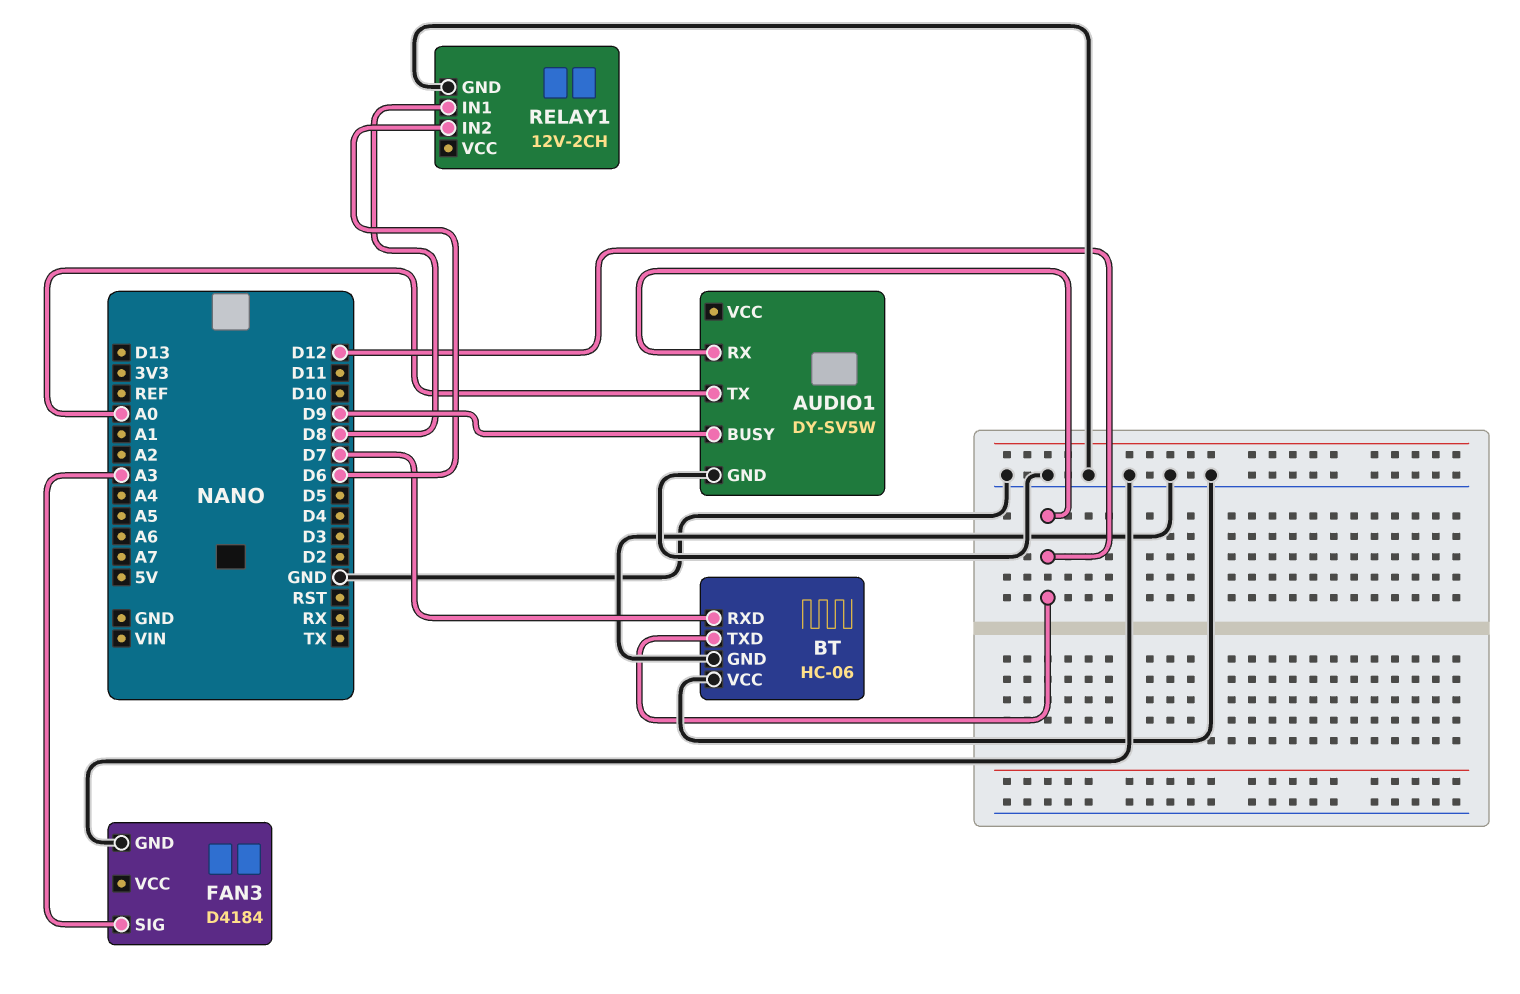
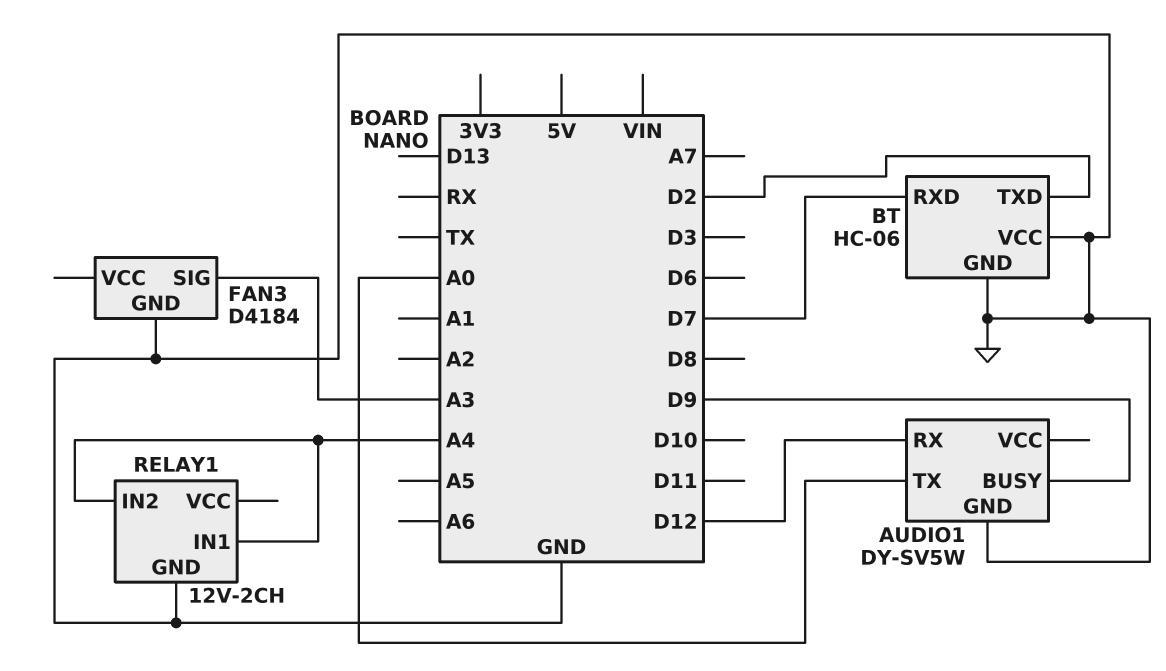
BT pin TXD: D12 -> D2
RELAY1 pin IN1: D8 -> A4
RELAY1 pin IN2: D6 -> A4

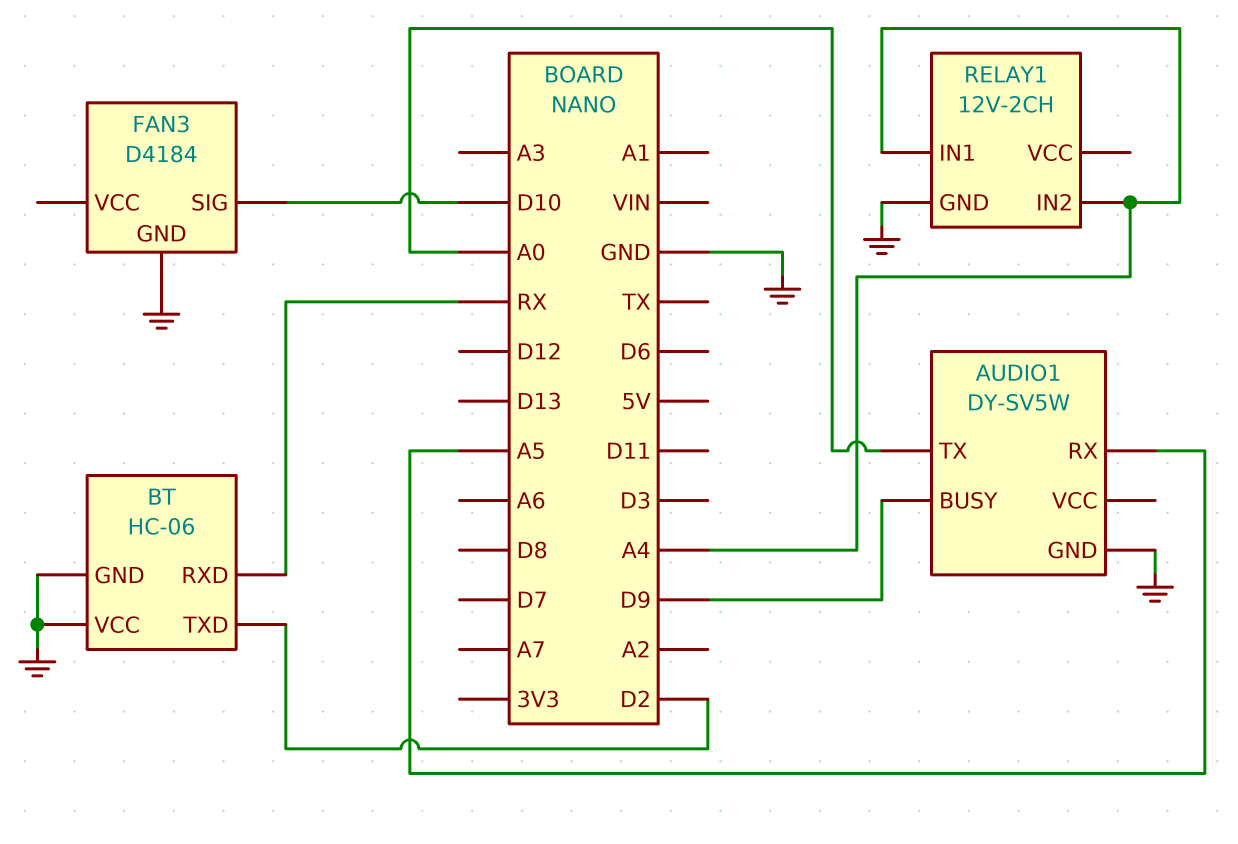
AUDIO1 pin RX: D12 -> A5
BT pin RXD: D7 -> RX
FAN3 pin SIG: A3 -> D10

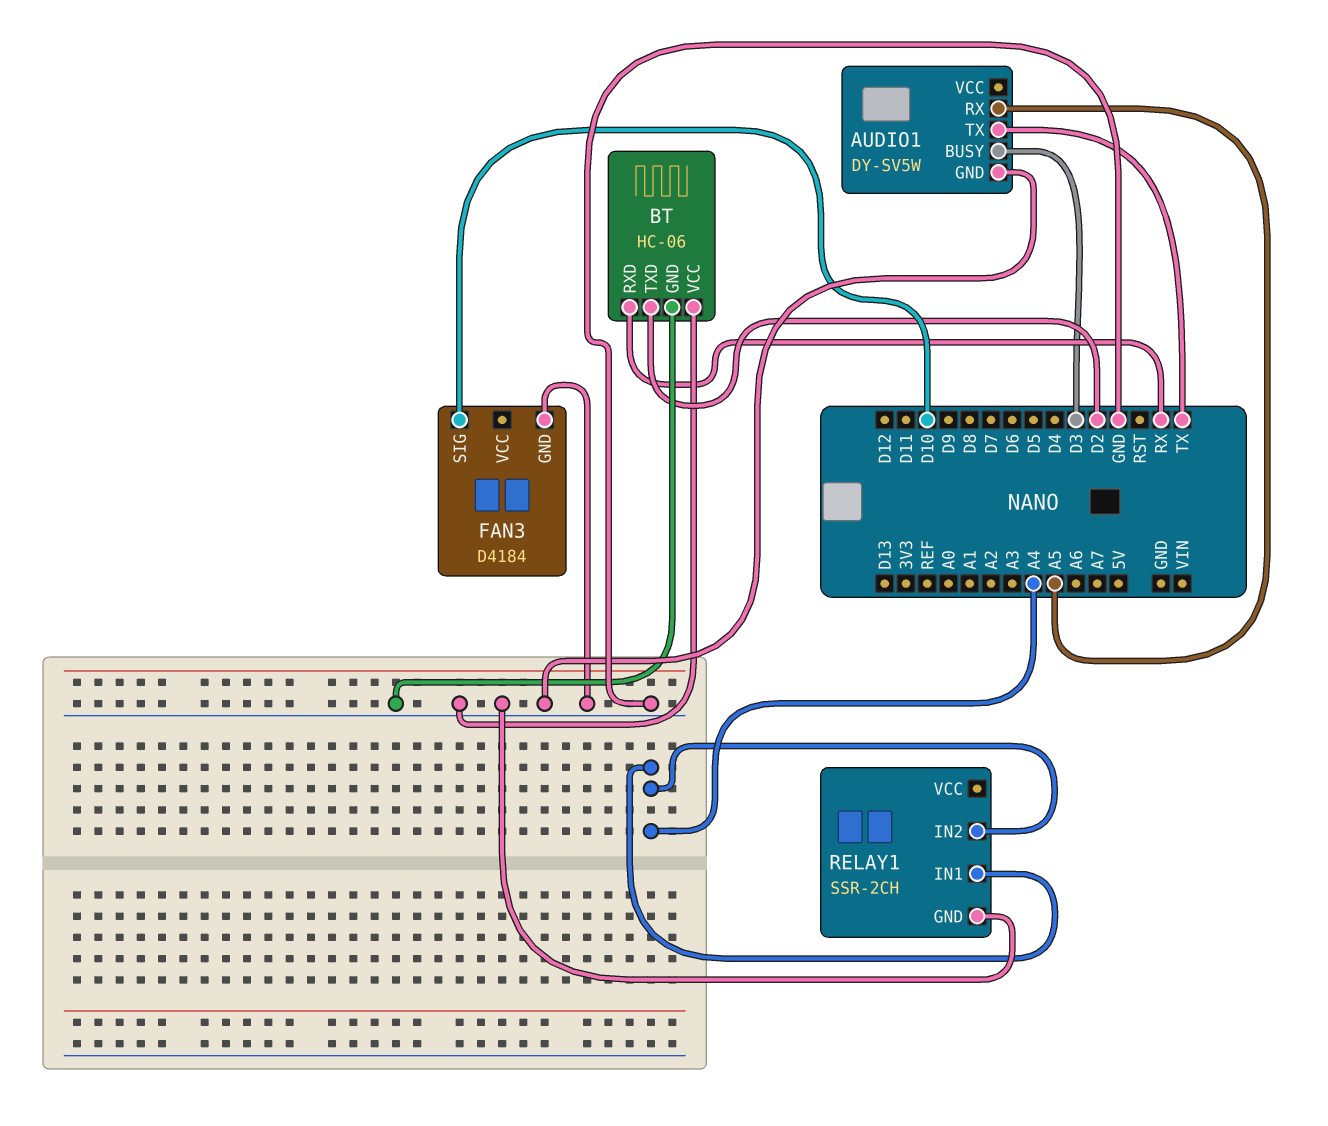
AUDIO1 pin BUSY: D9 -> D3
AUDIO1 pin TX: A0 -> TX
RELAY1: 12V-2CH -> SSR-2CH

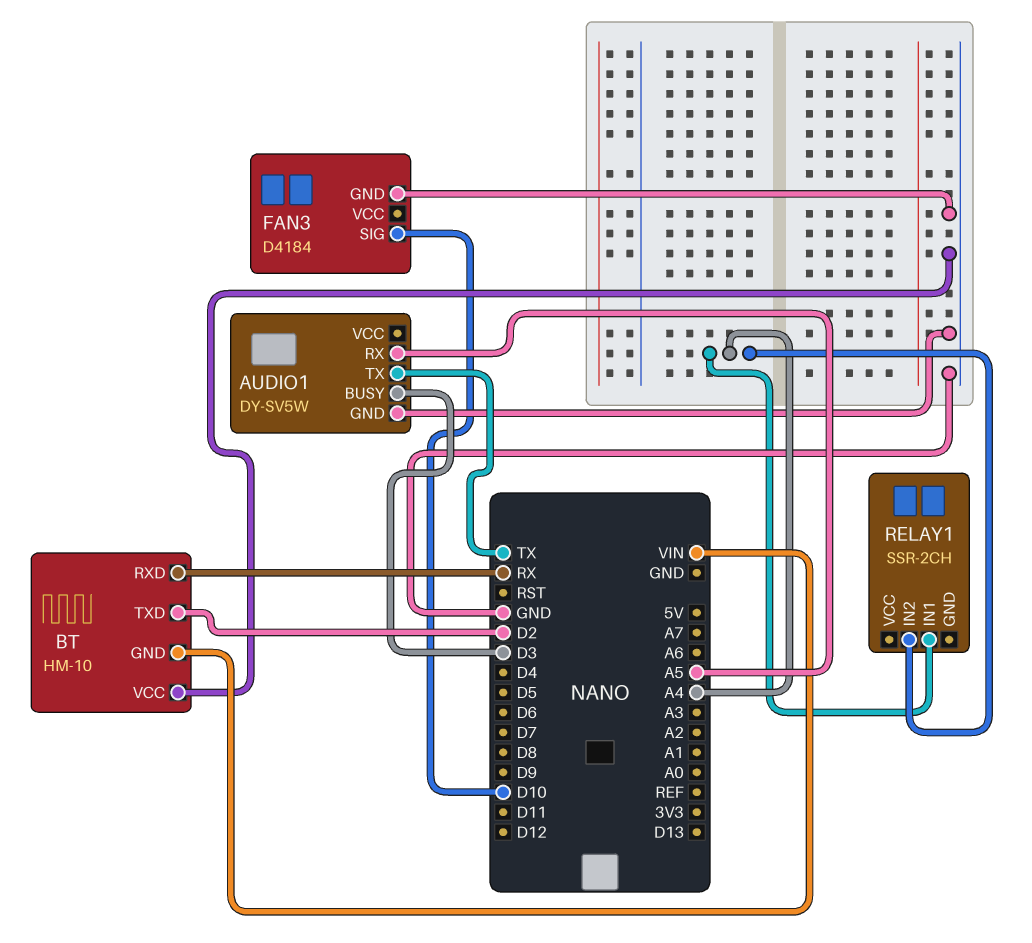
BT: HC-06 -> HM-10
BT pin GND: GND -> VIN
RELAY1 pin GND: GND -> none

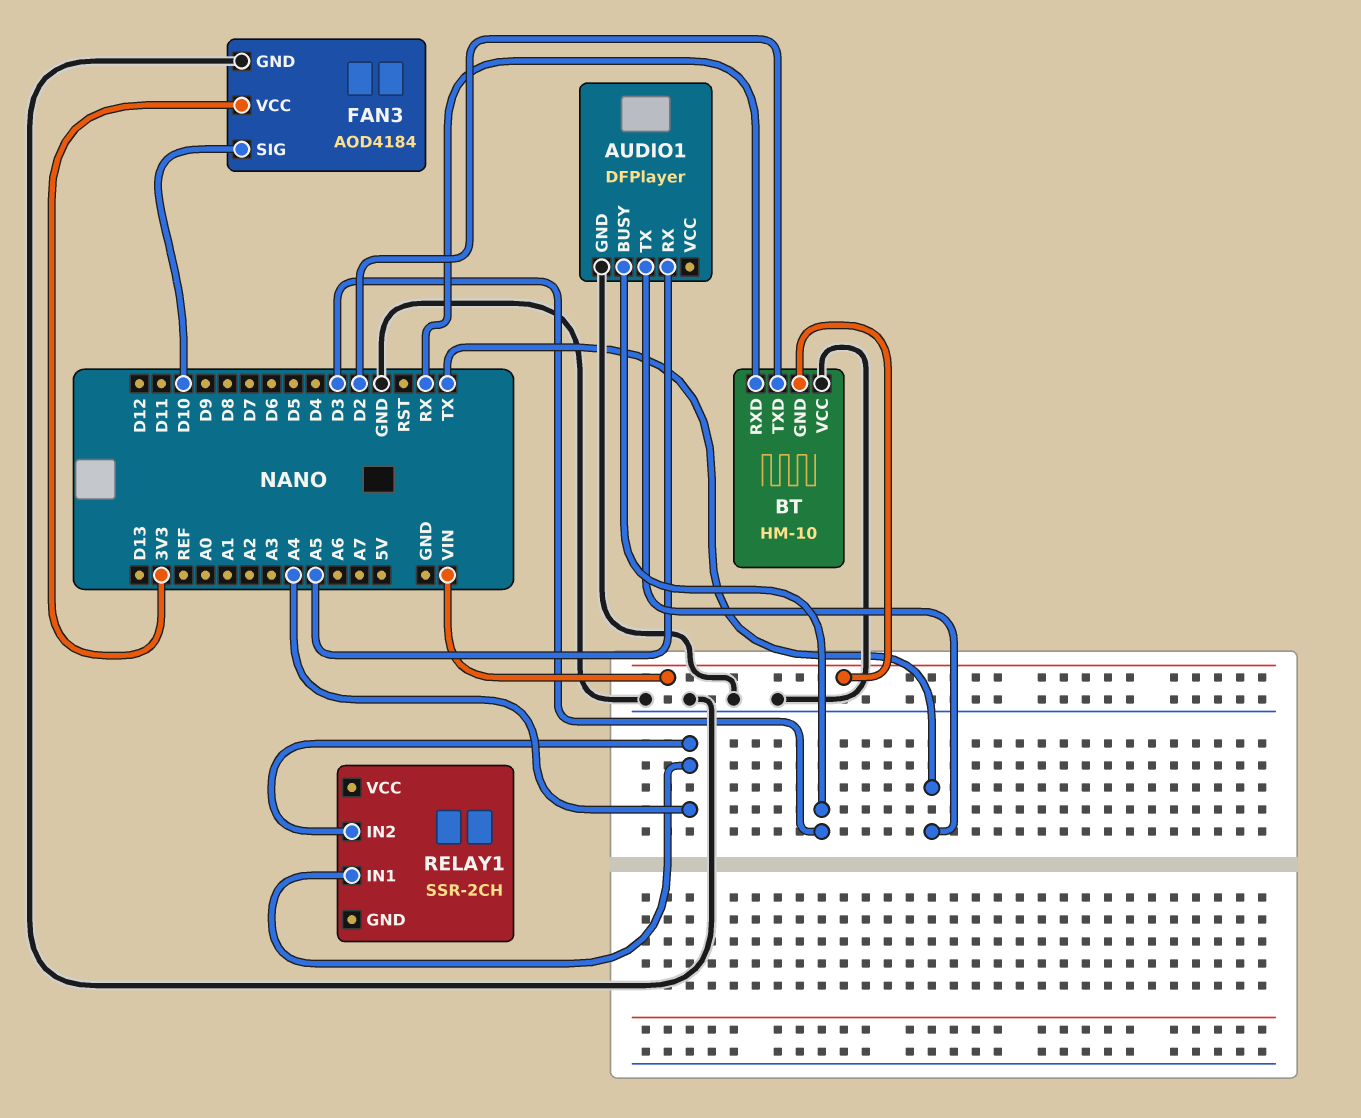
AUDIO1: DY-SV5W -> DFPlayer
FAN3: D4184 -> AOD4184
FAN3 pin VCC: none -> 3V3

